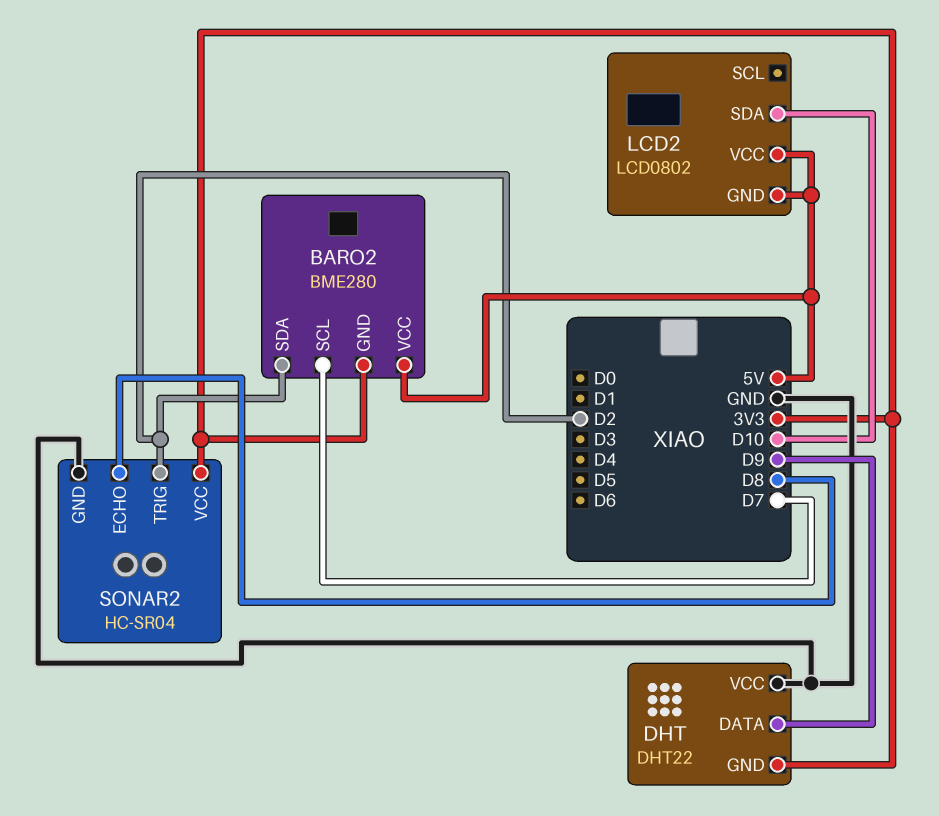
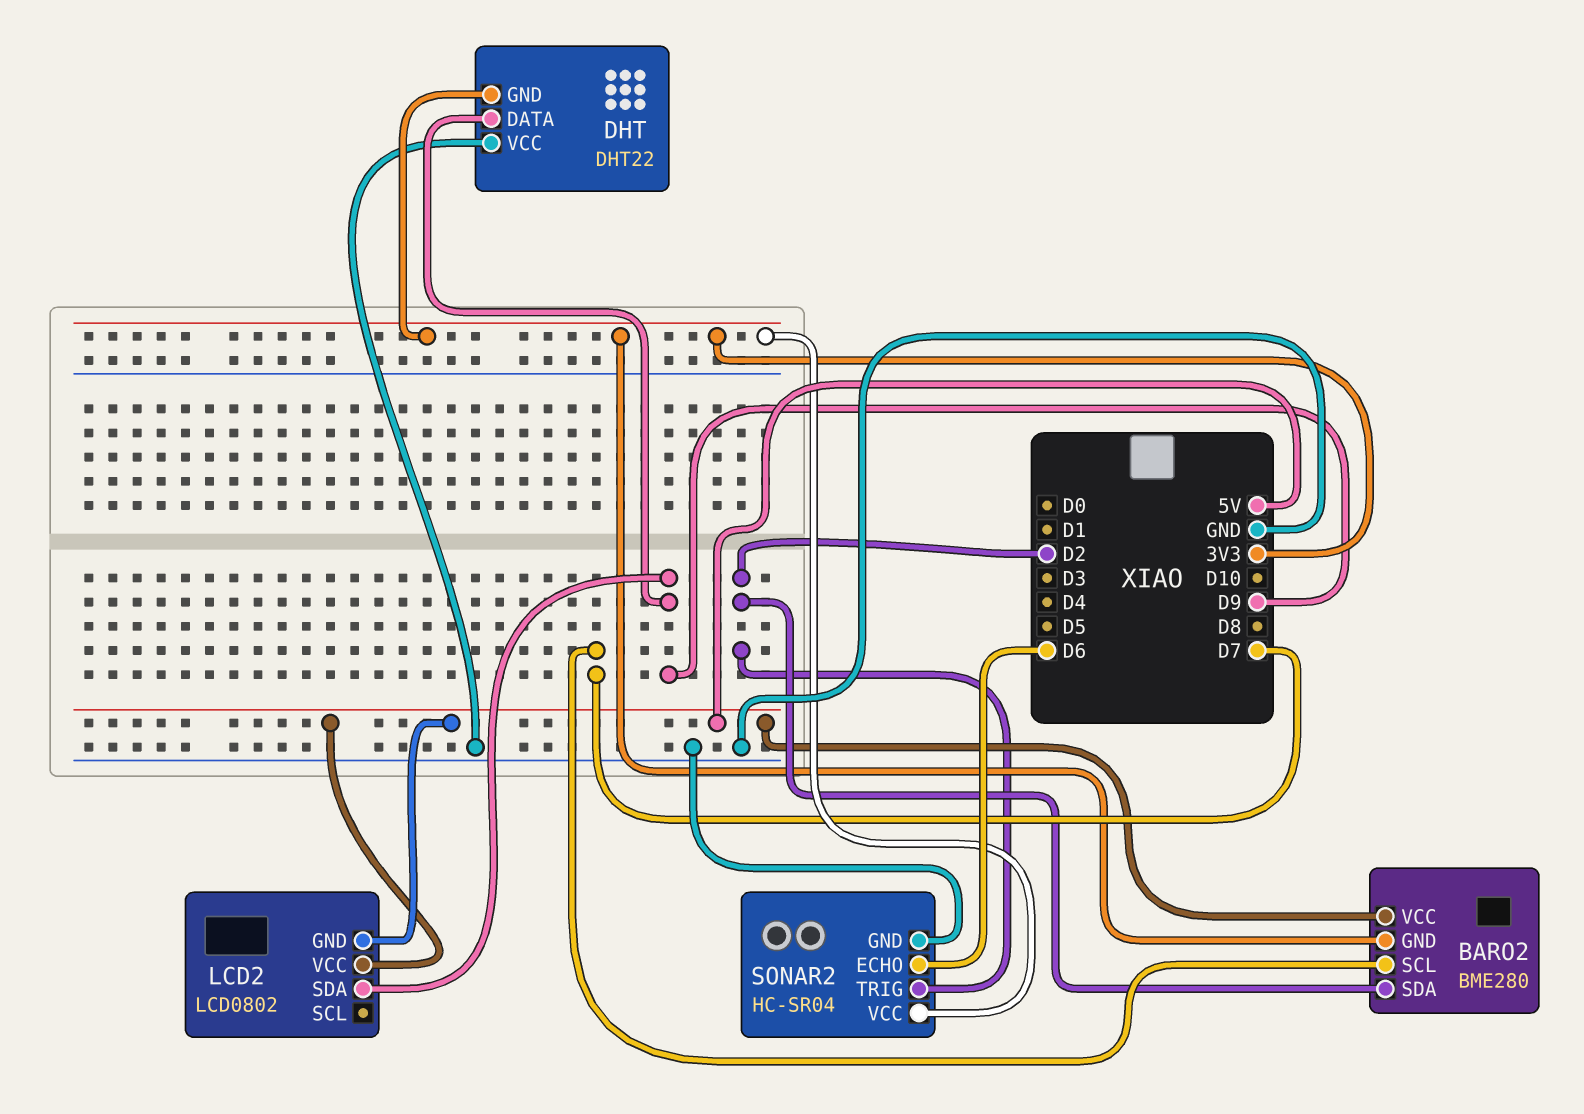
LCD2 pin SDA: D10 -> D9
SONAR2 pin ECHO: D8 -> D6

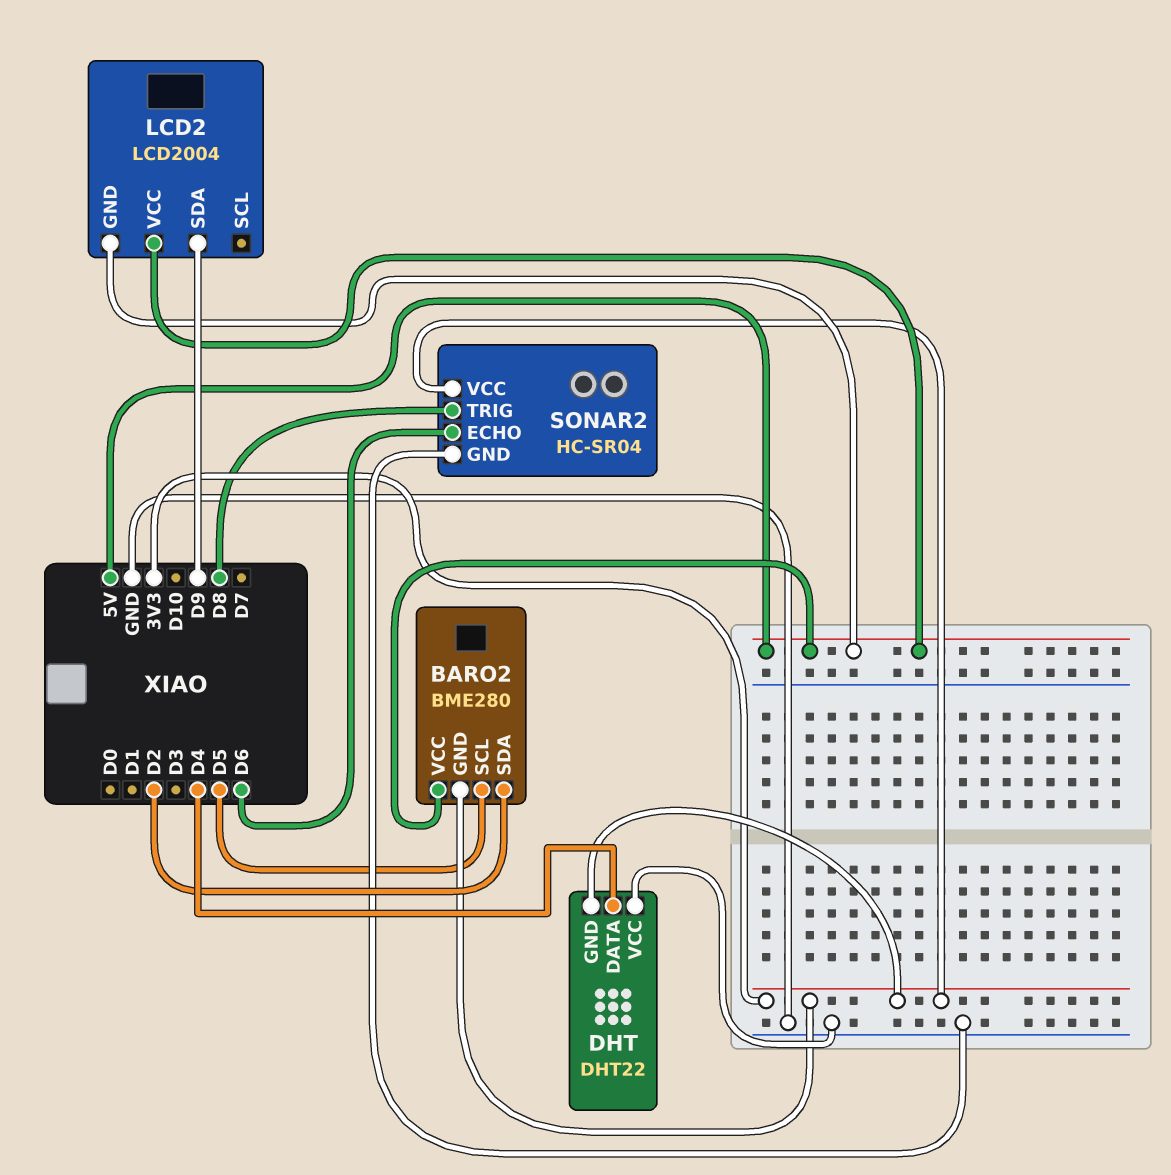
BARO2 pin SCL: D7 -> D5
DHT pin DATA: D9 -> D4
LCD2: LCD0802 -> LCD2004
SONAR2 pin TRIG: D2 -> D8

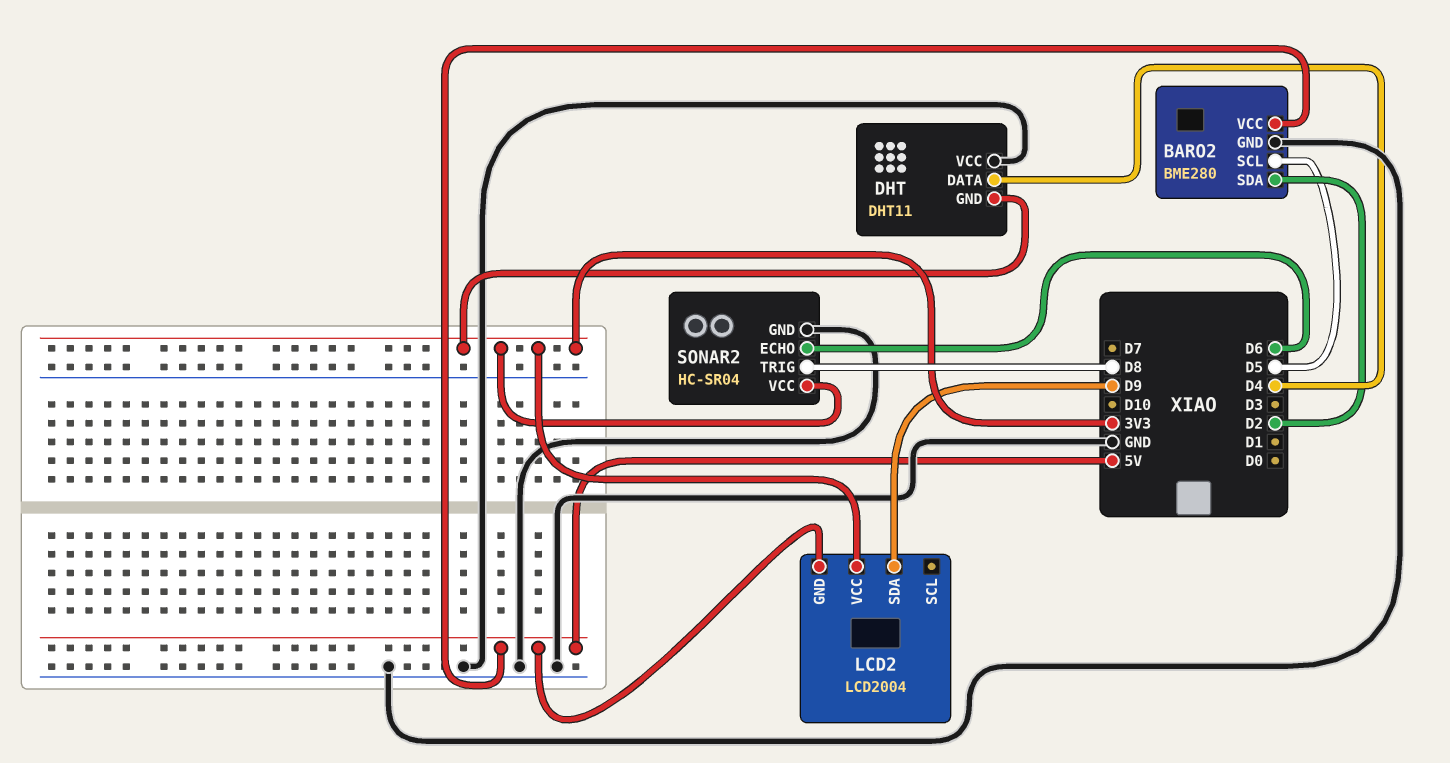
BARO2 pin GND: 3V3 -> GND
DHT: DHT22 -> DHT11
LCD2 pin VCC: 5V -> 3V3

